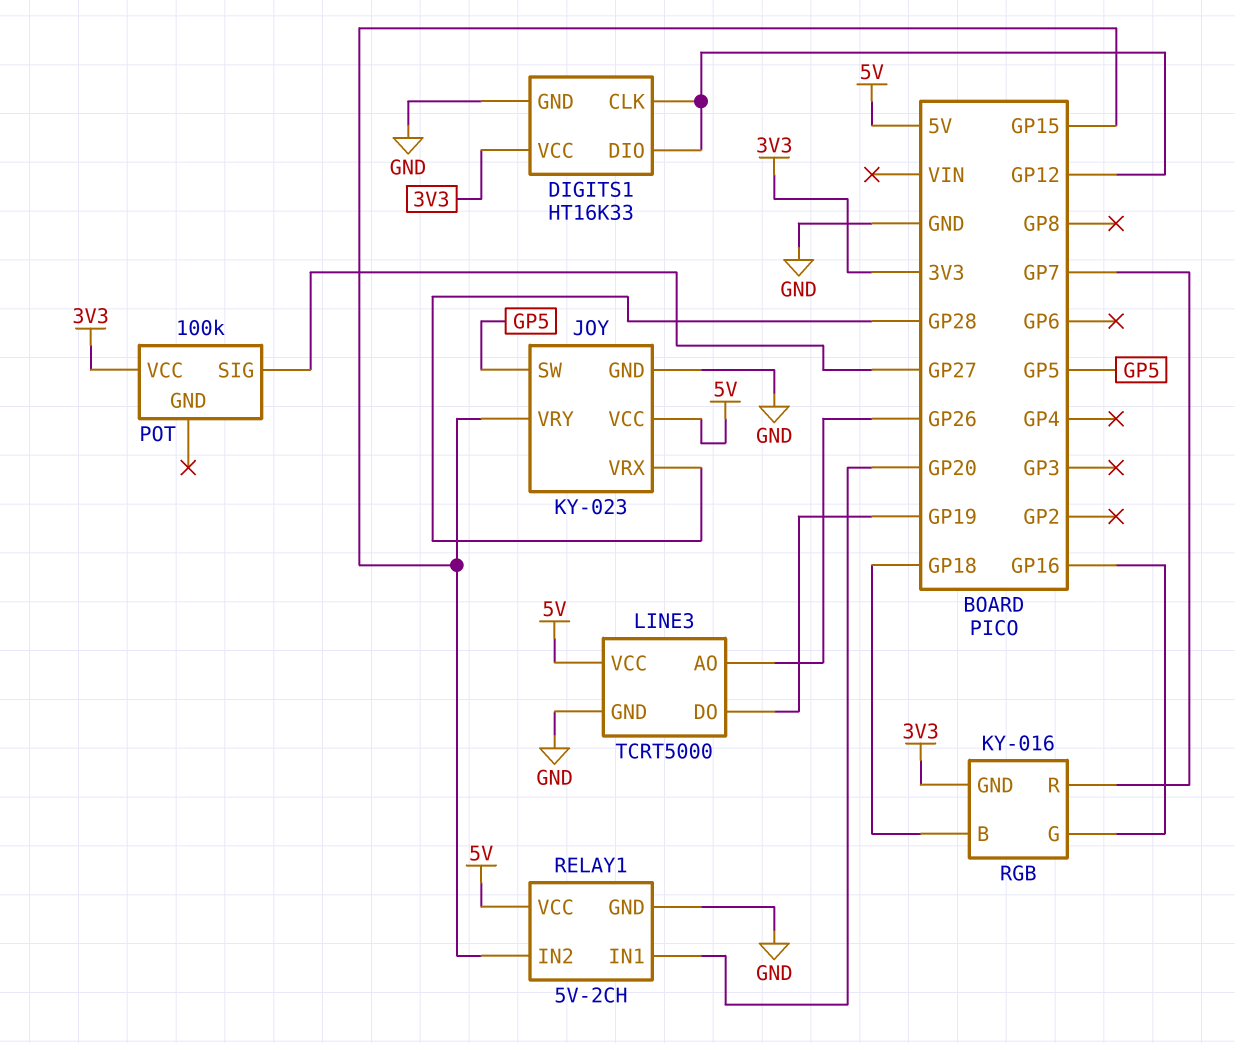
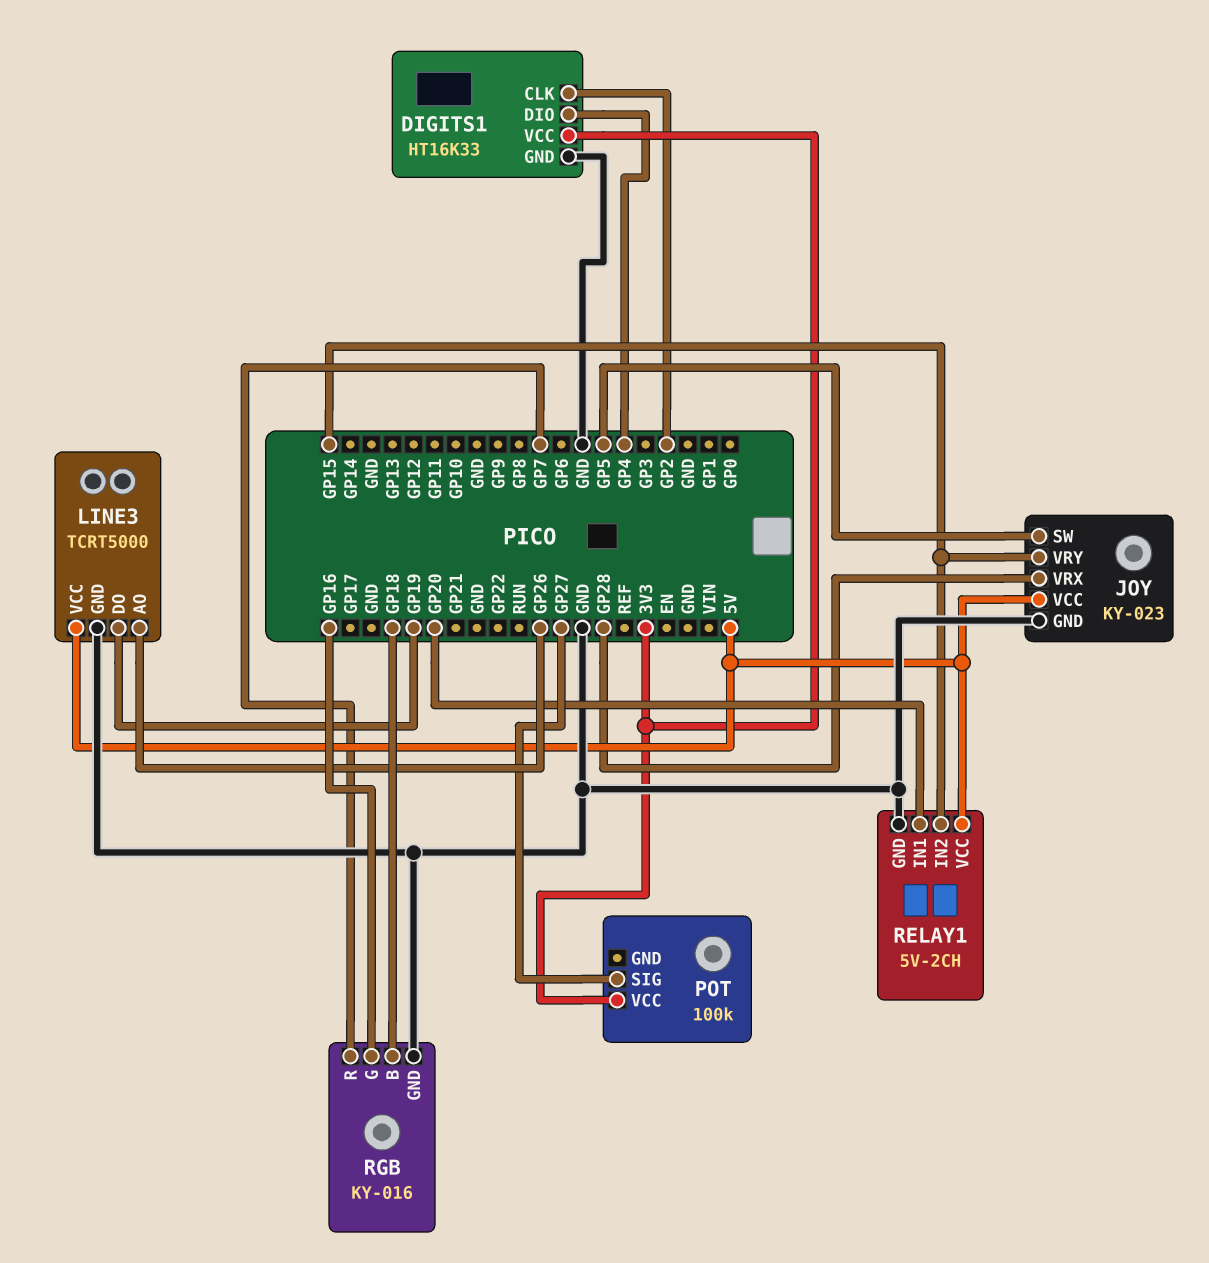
DIGITS1 pin CLK: GP12 -> GP2
DIGITS1 pin DIO: GP12 -> GP4
RGB pin GND: 3V3 -> GND

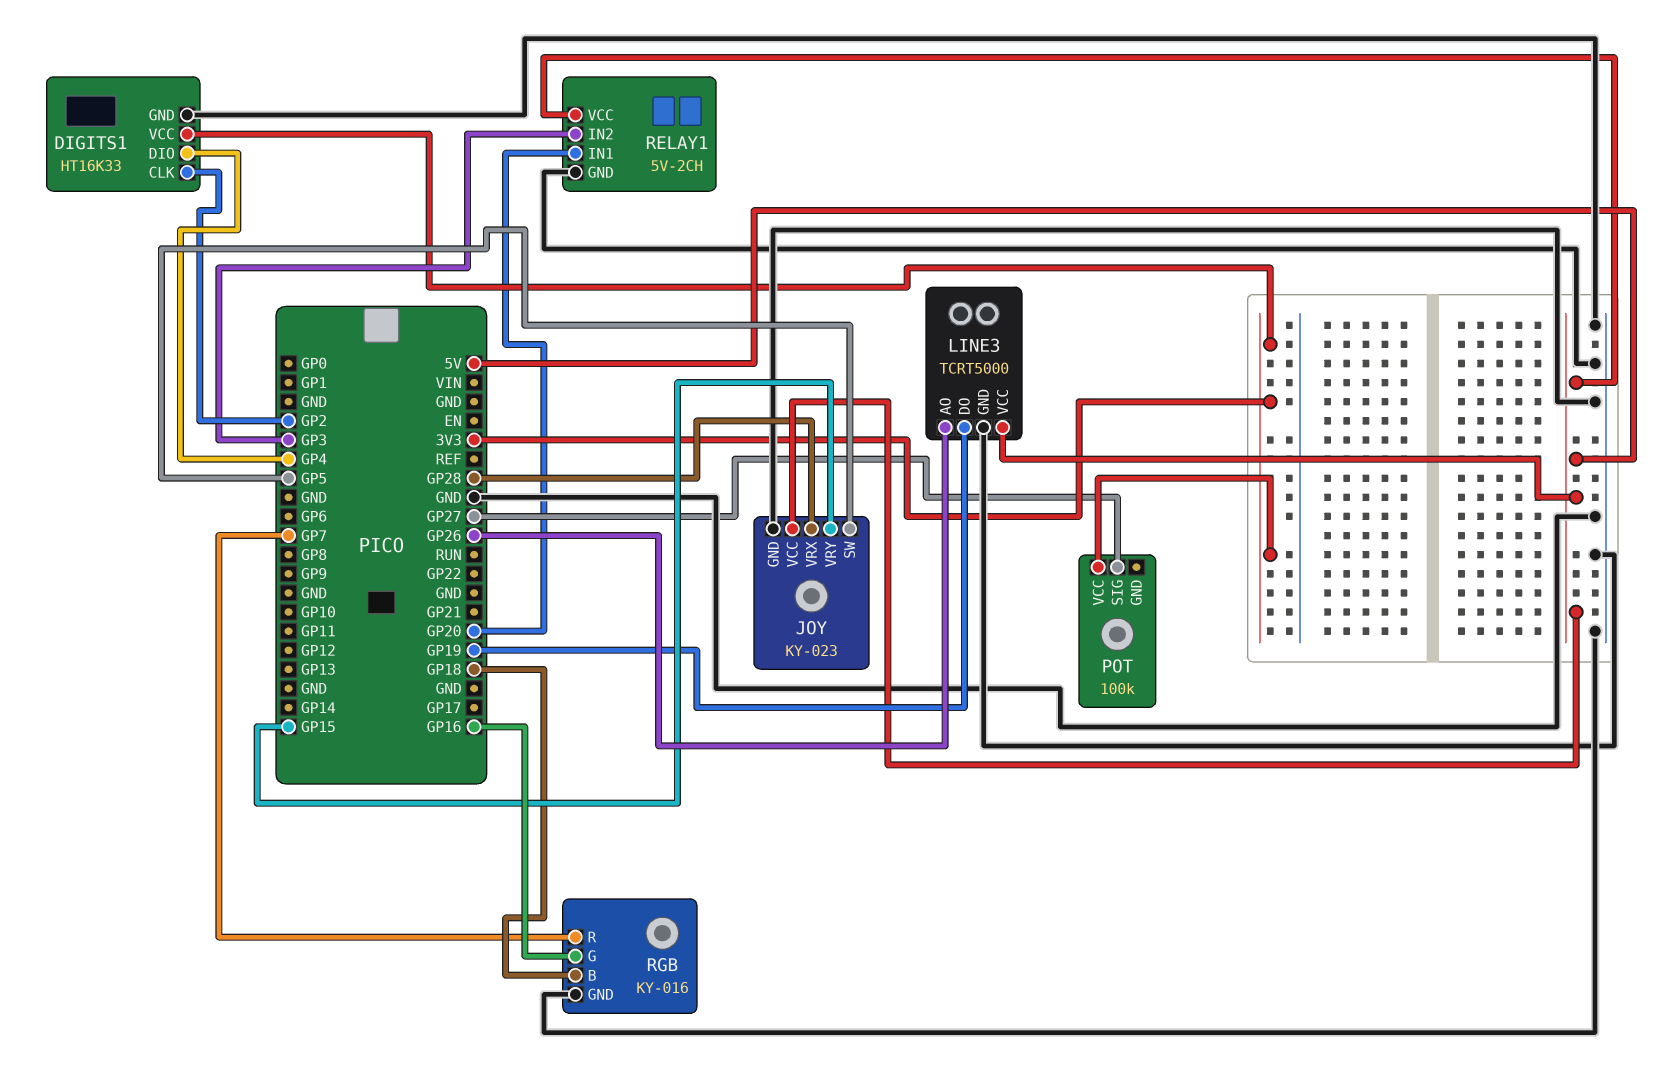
RELAY1 pin IN2: GP15 -> GP3

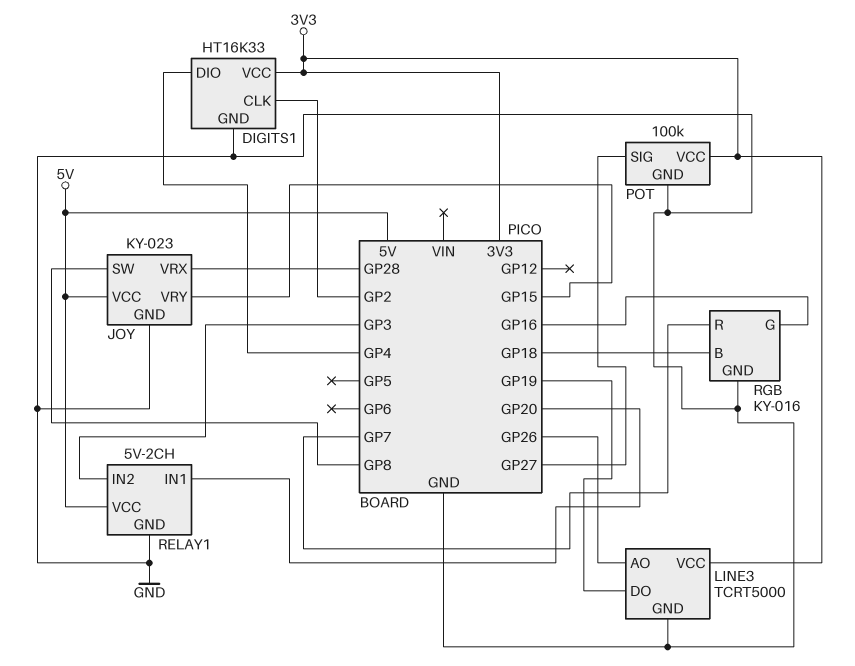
JOY pin SW: GP5 -> GP8
LINE3 pin VCC: 5V -> 3V3
POT pin GND: none -> GND

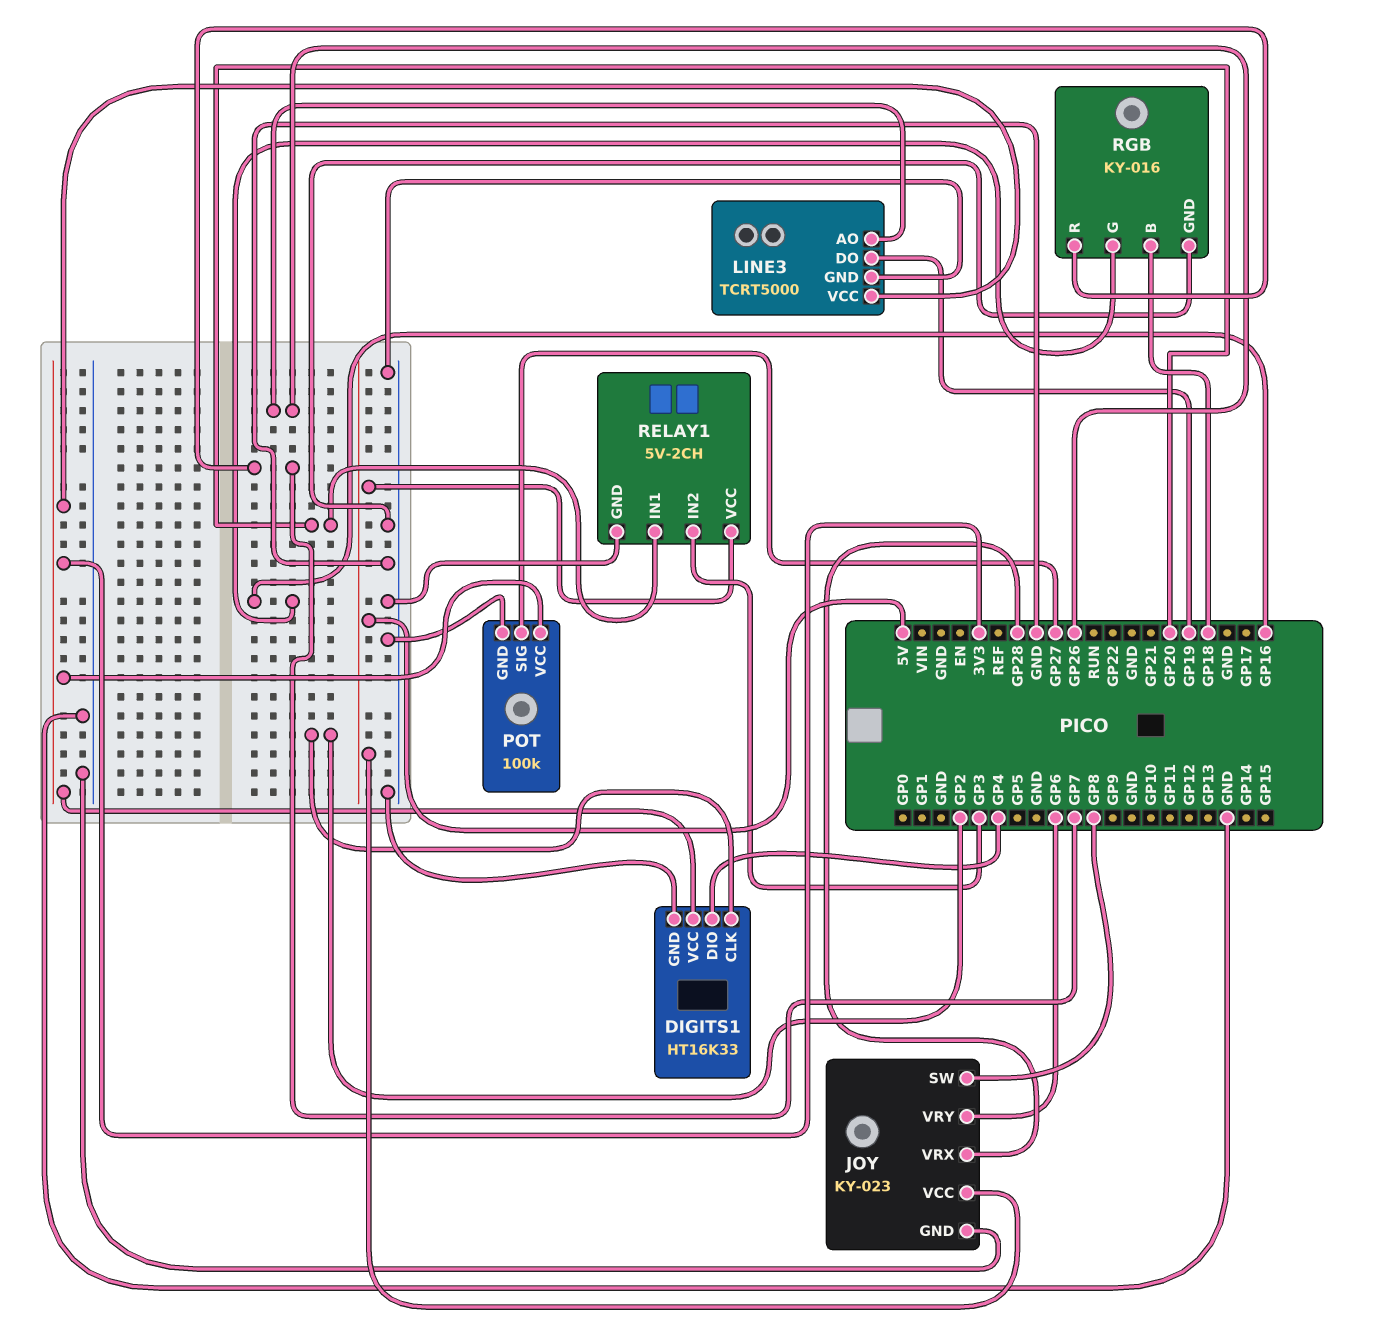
JOY pin VRY: GP15 -> GP6

